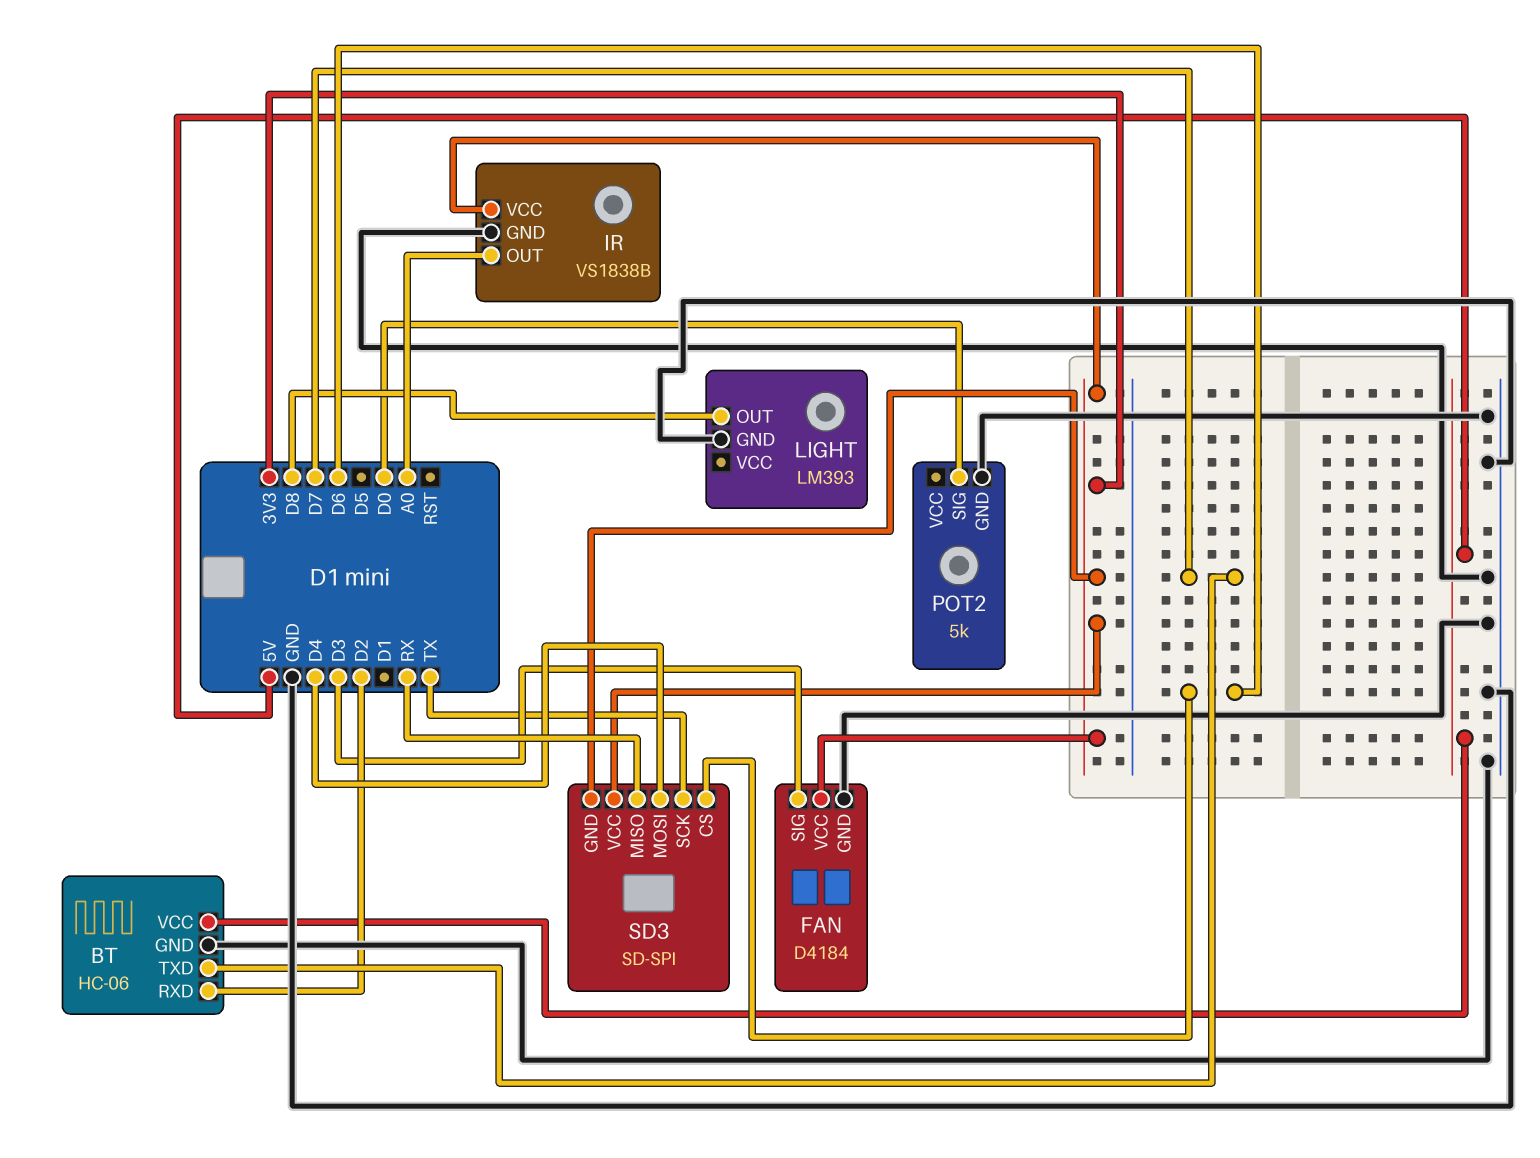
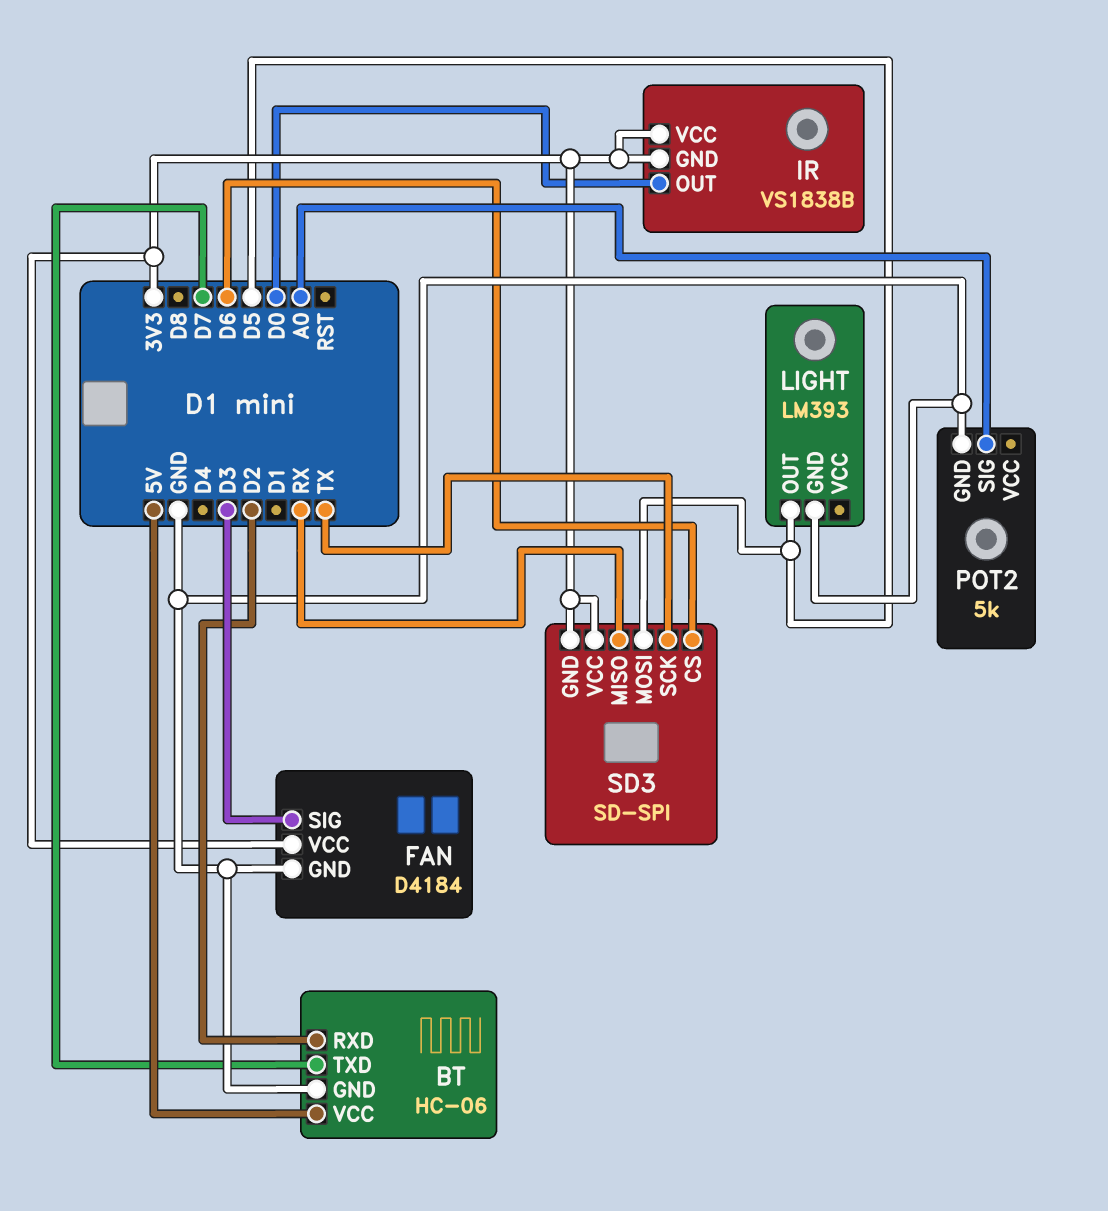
IR pin GND: GND -> 3V3
IR pin OUT: A0 -> D0
LIGHT pin OUT: D8 -> D5
POT2 pin SIG: D0 -> A0
SD3 pin MOSI: D4 -> D5

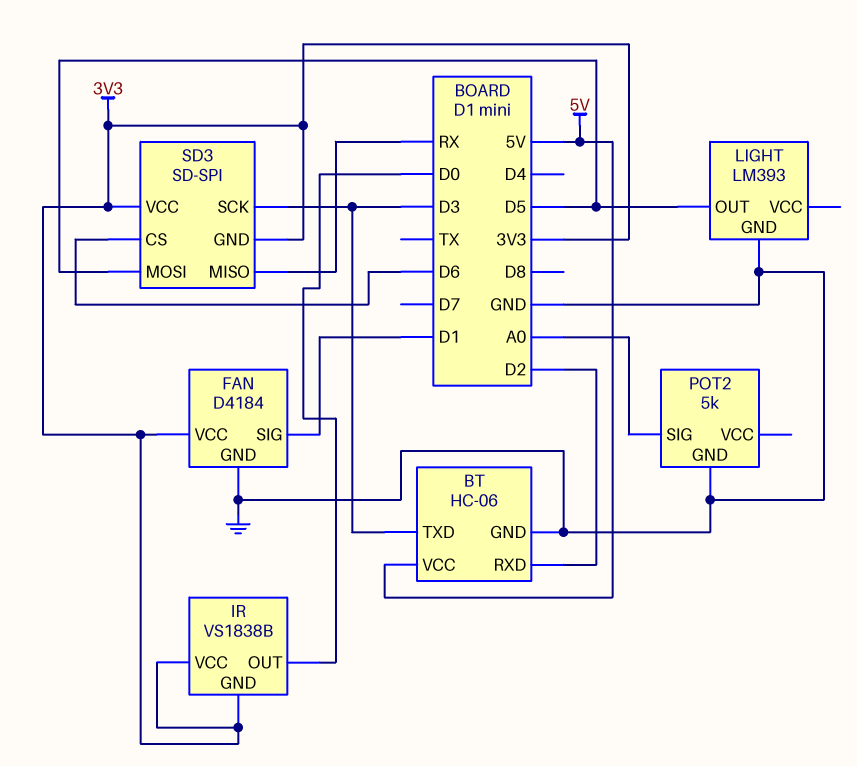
BT pin TXD: D7 -> D3
FAN pin SIG: D3 -> D1
SD3 pin SCK: TX -> D3

